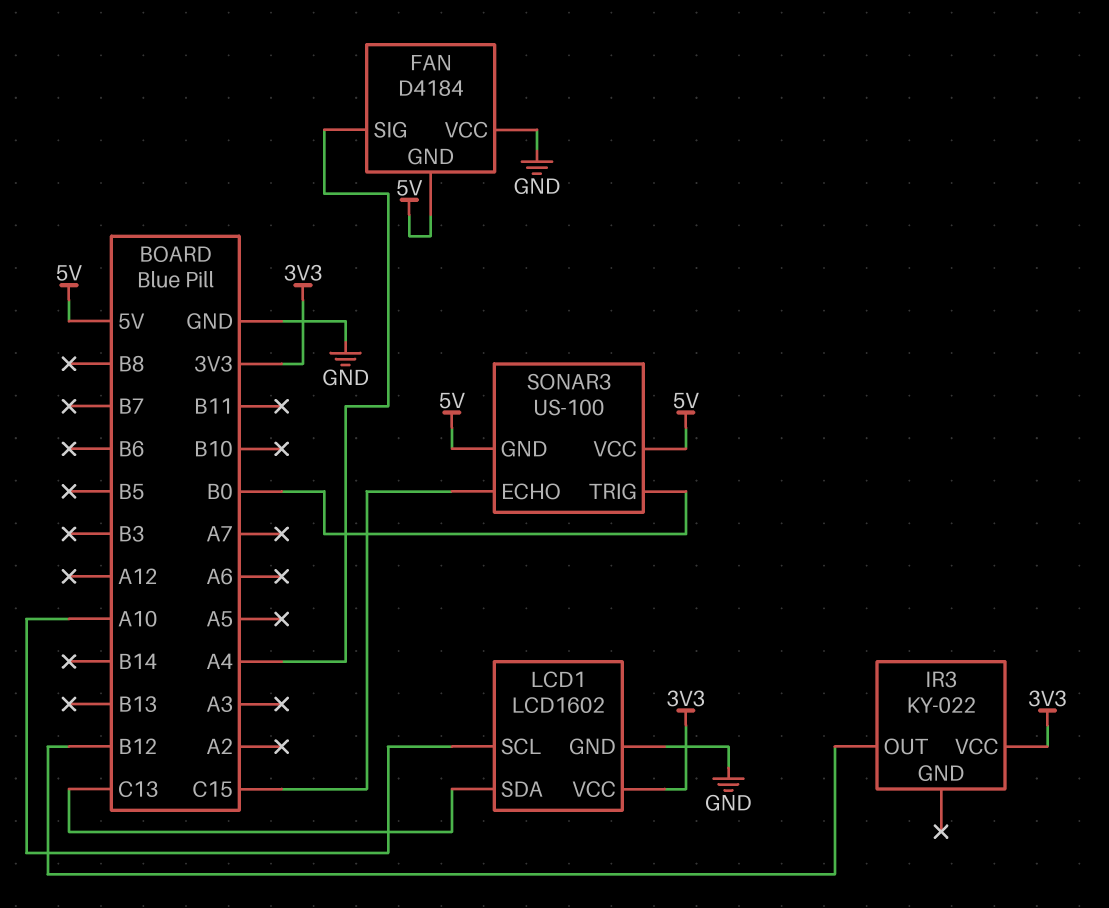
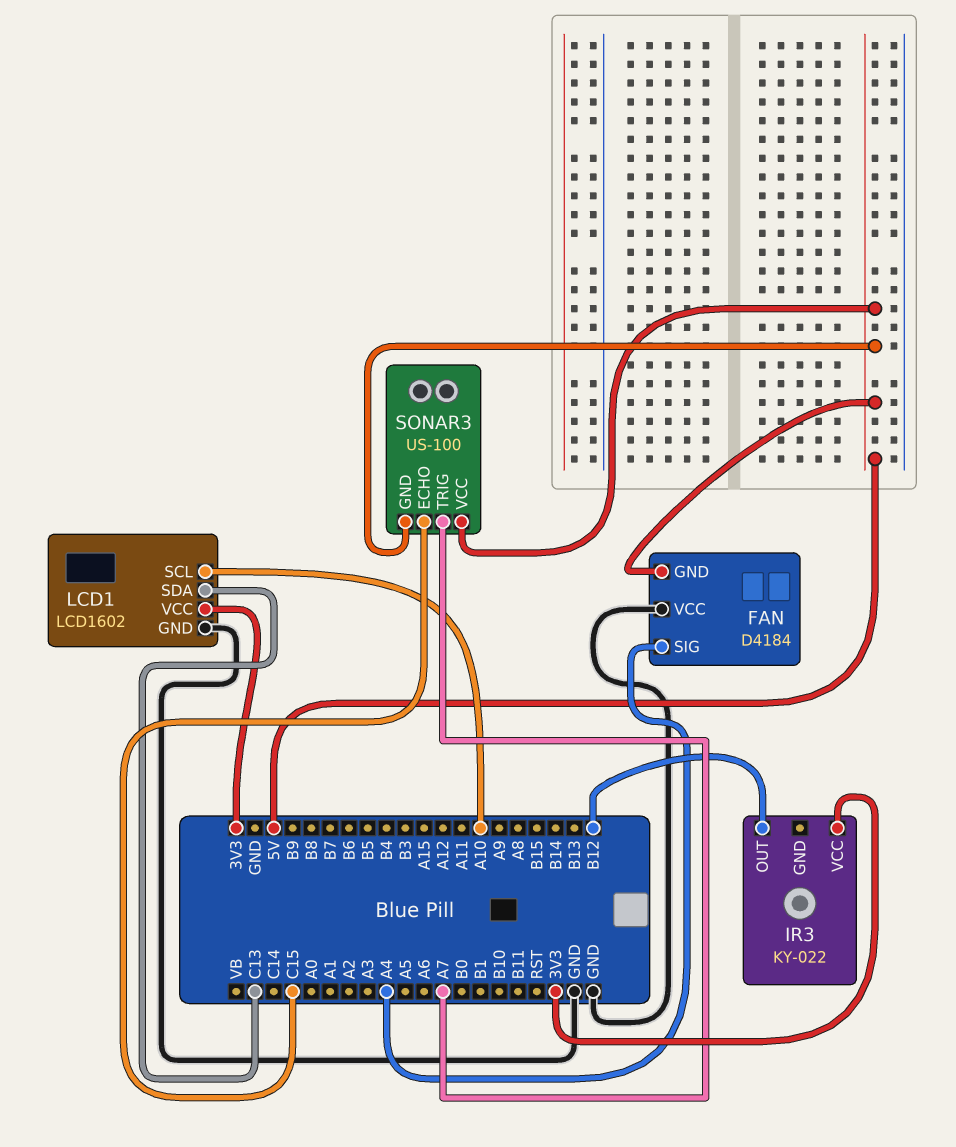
SONAR3 pin TRIG: B0 -> A7

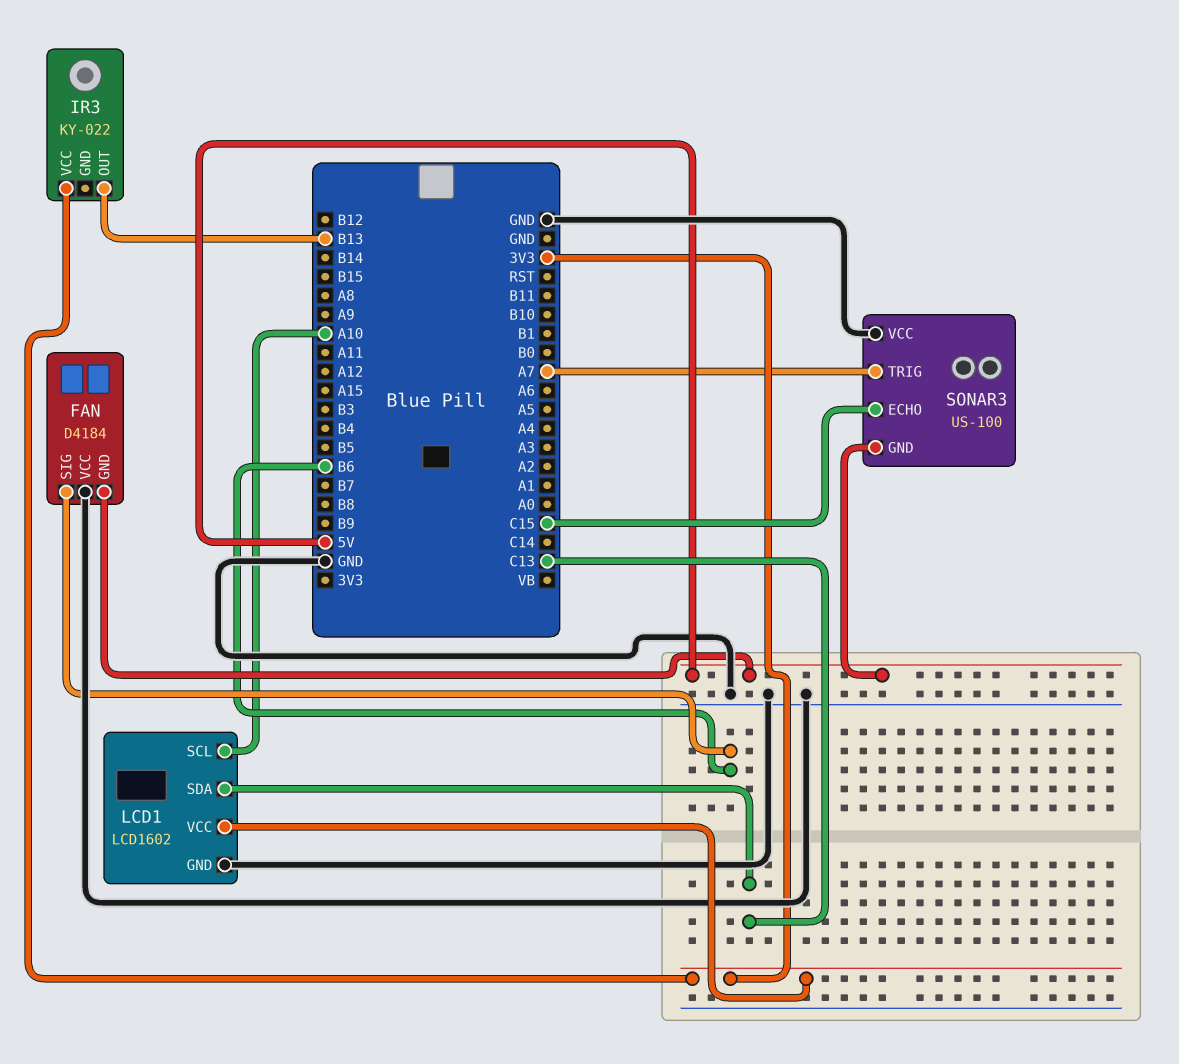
FAN pin SIG: A4 -> B6
IR3 pin OUT: B12 -> B13
SONAR3 pin VCC: 5V -> GND

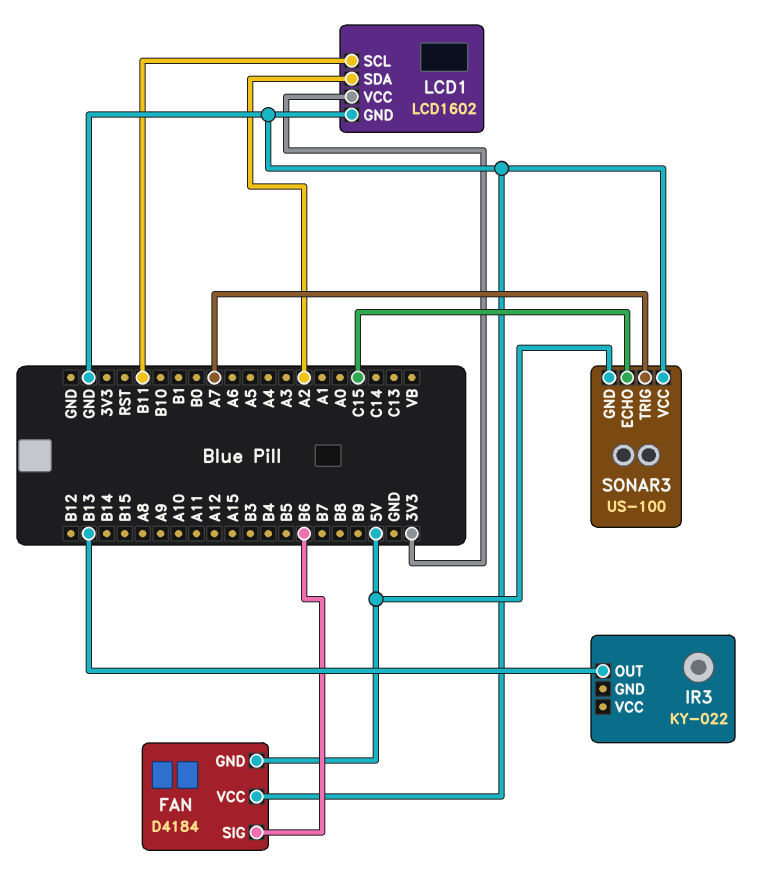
IR3 pin VCC: 3V3 -> none
LCD1 pin SCL: A10 -> B11
LCD1 pin SDA: C13 -> A2

